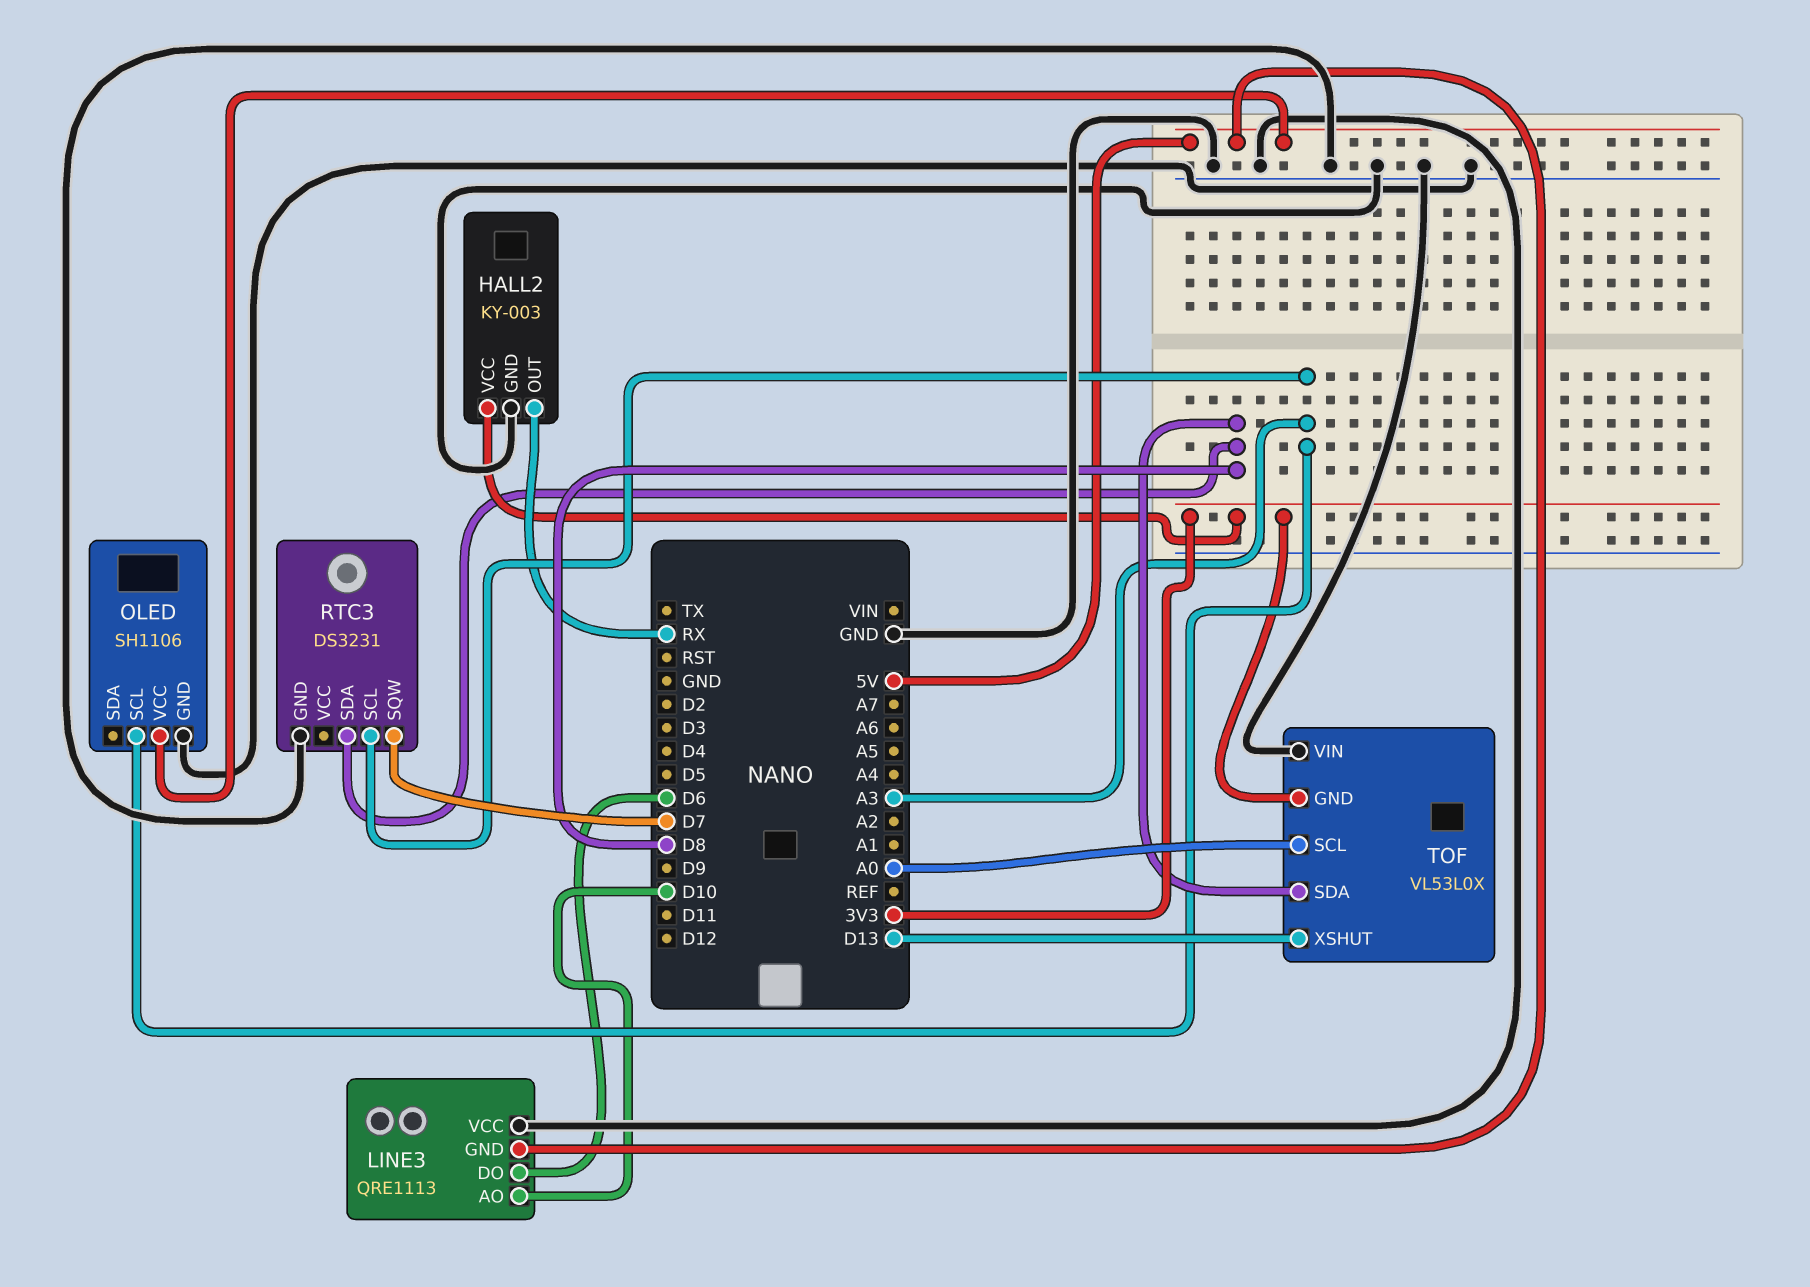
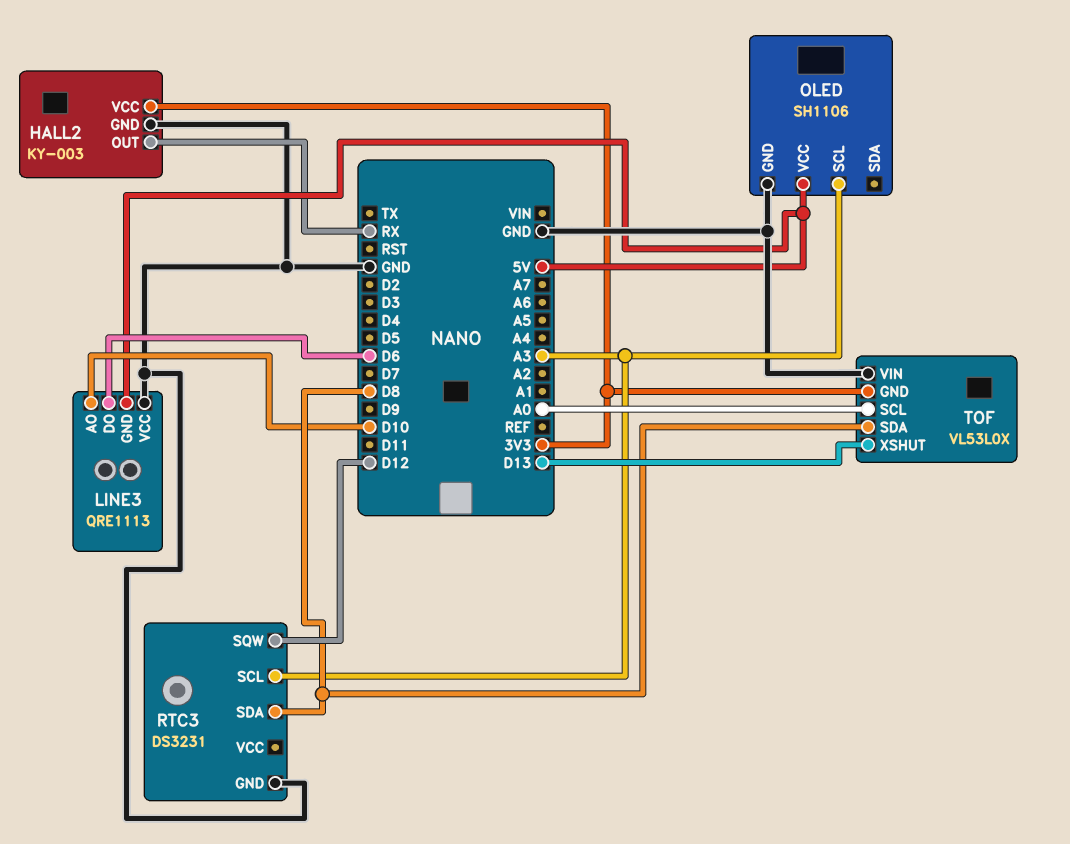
RTC3 pin SQW: D7 -> D12

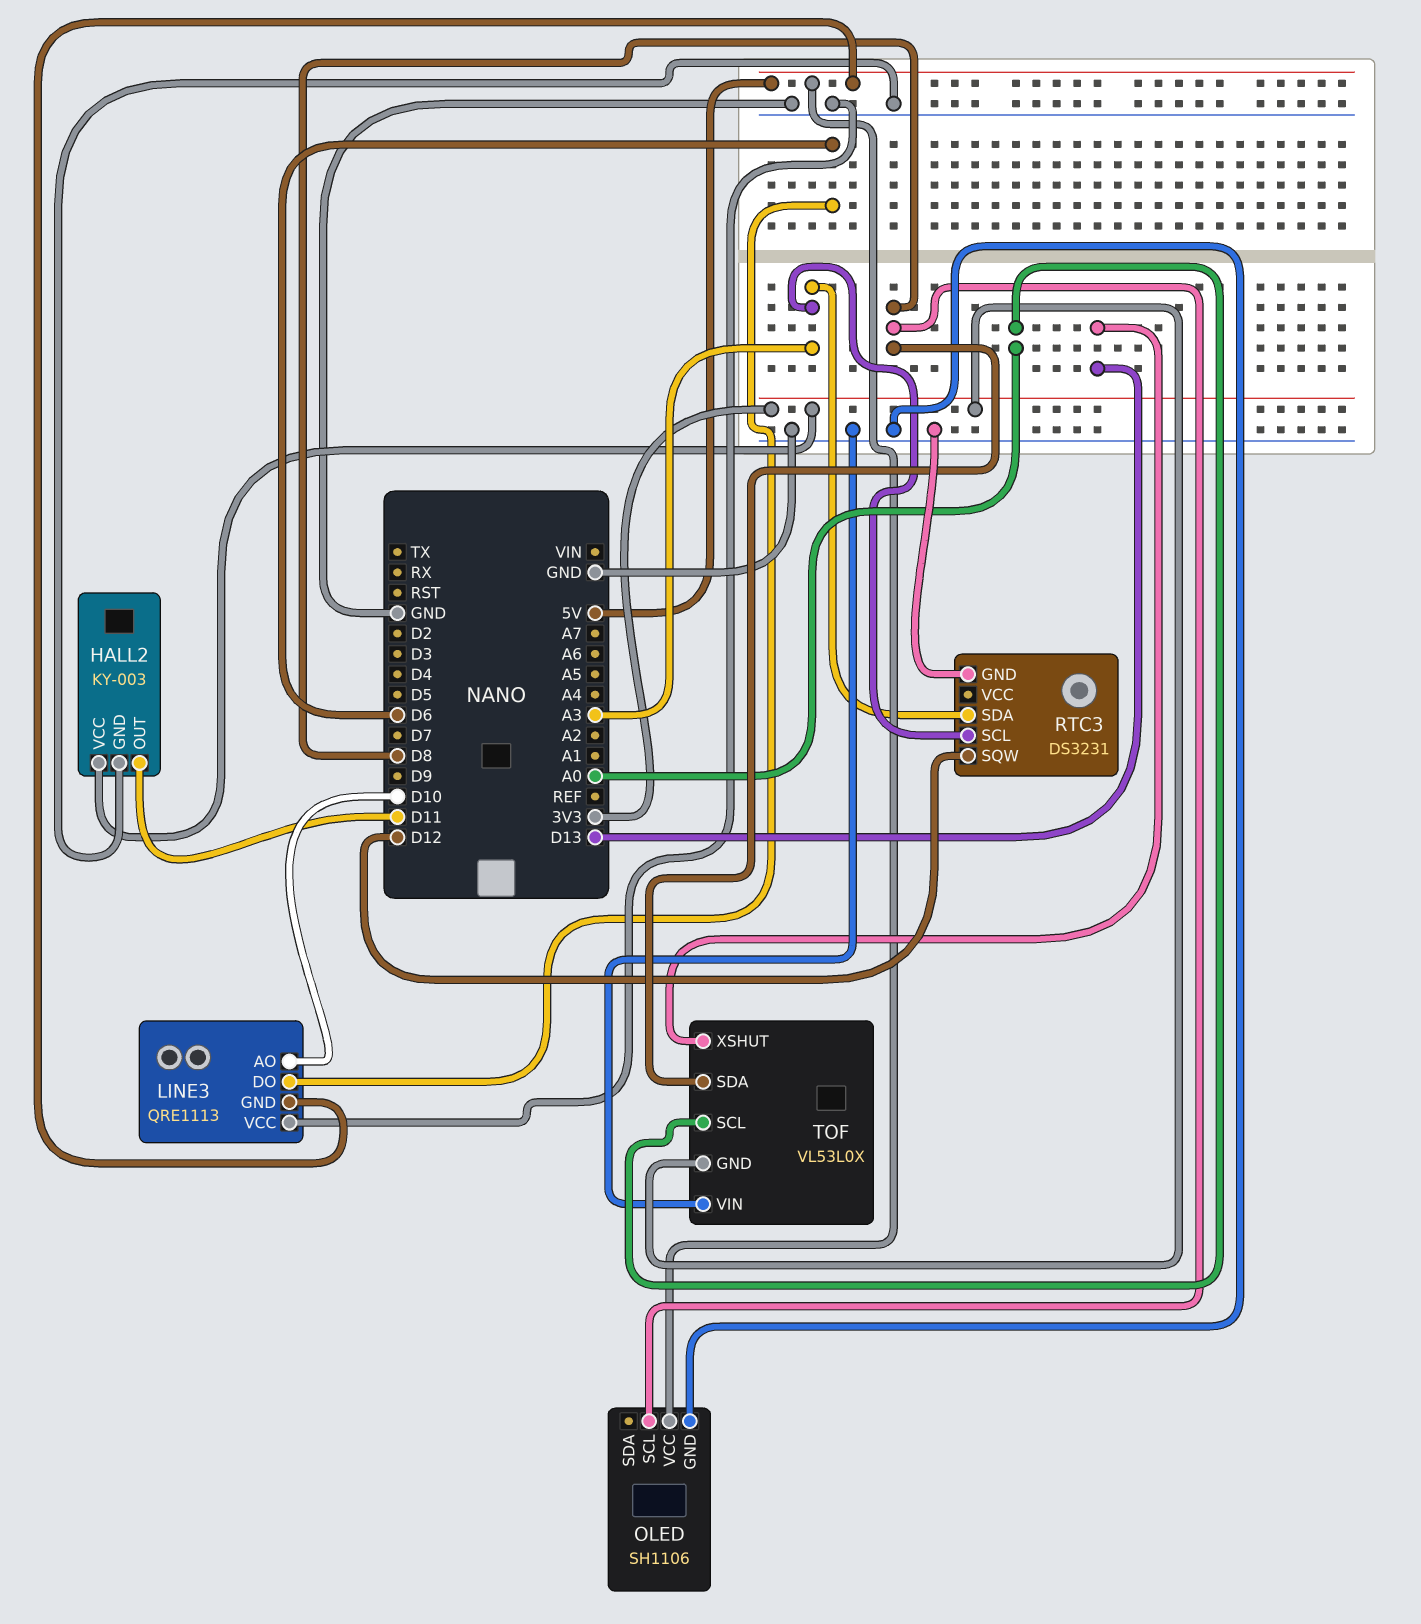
HALL2 pin OUT: RX -> D11
OLED pin SCL: A3 -> D8
RTC3 pin SDA: D8 -> A3

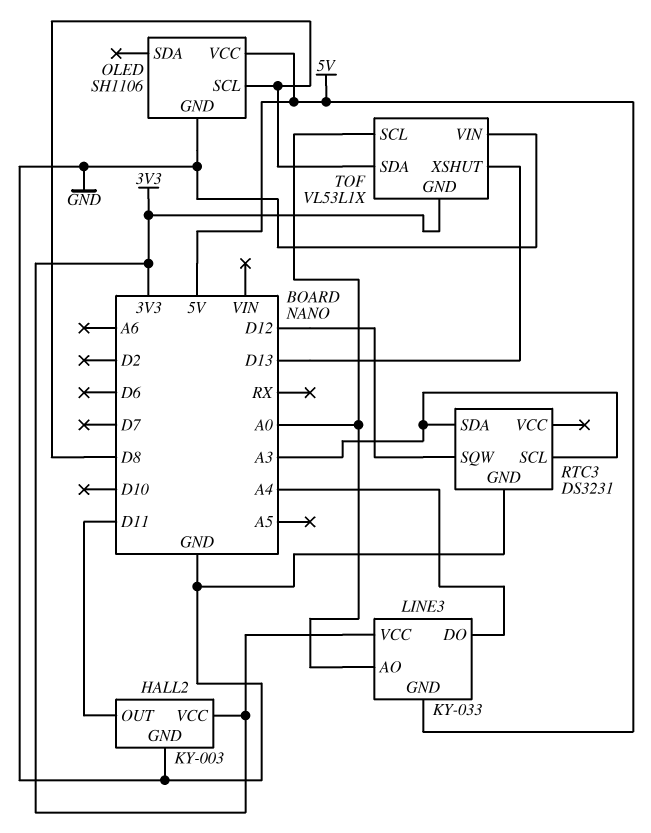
LINE3: QRE1113 -> KY-033
LINE3 pin AO: D10 -> A0
LINE3 pin DO: D6 -> A4
LINE3 pin VCC: GND -> 3V3
TOF: VL53L0X -> VL53L1X

